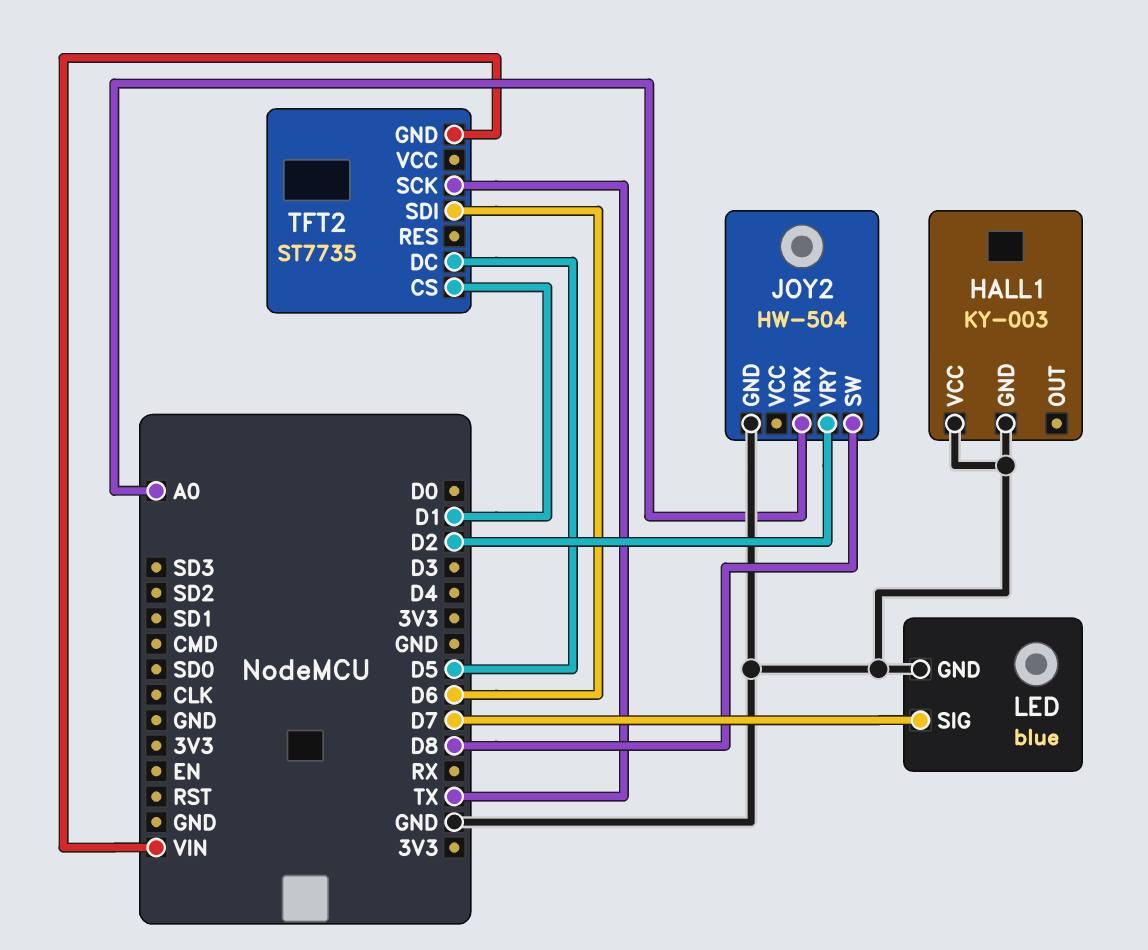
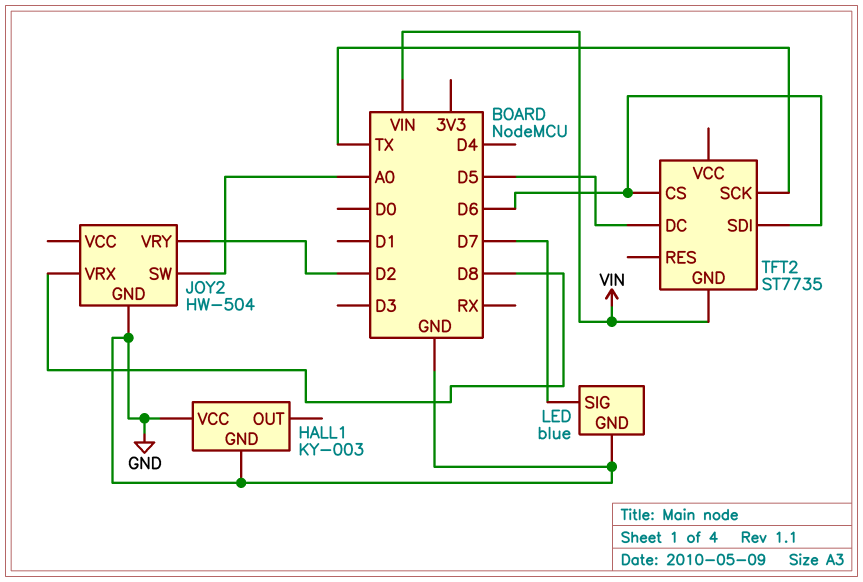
JOY2 pin SW: D8 -> A0
JOY2 pin VRX: A0 -> D8
TFT2 pin CS: D1 -> D6

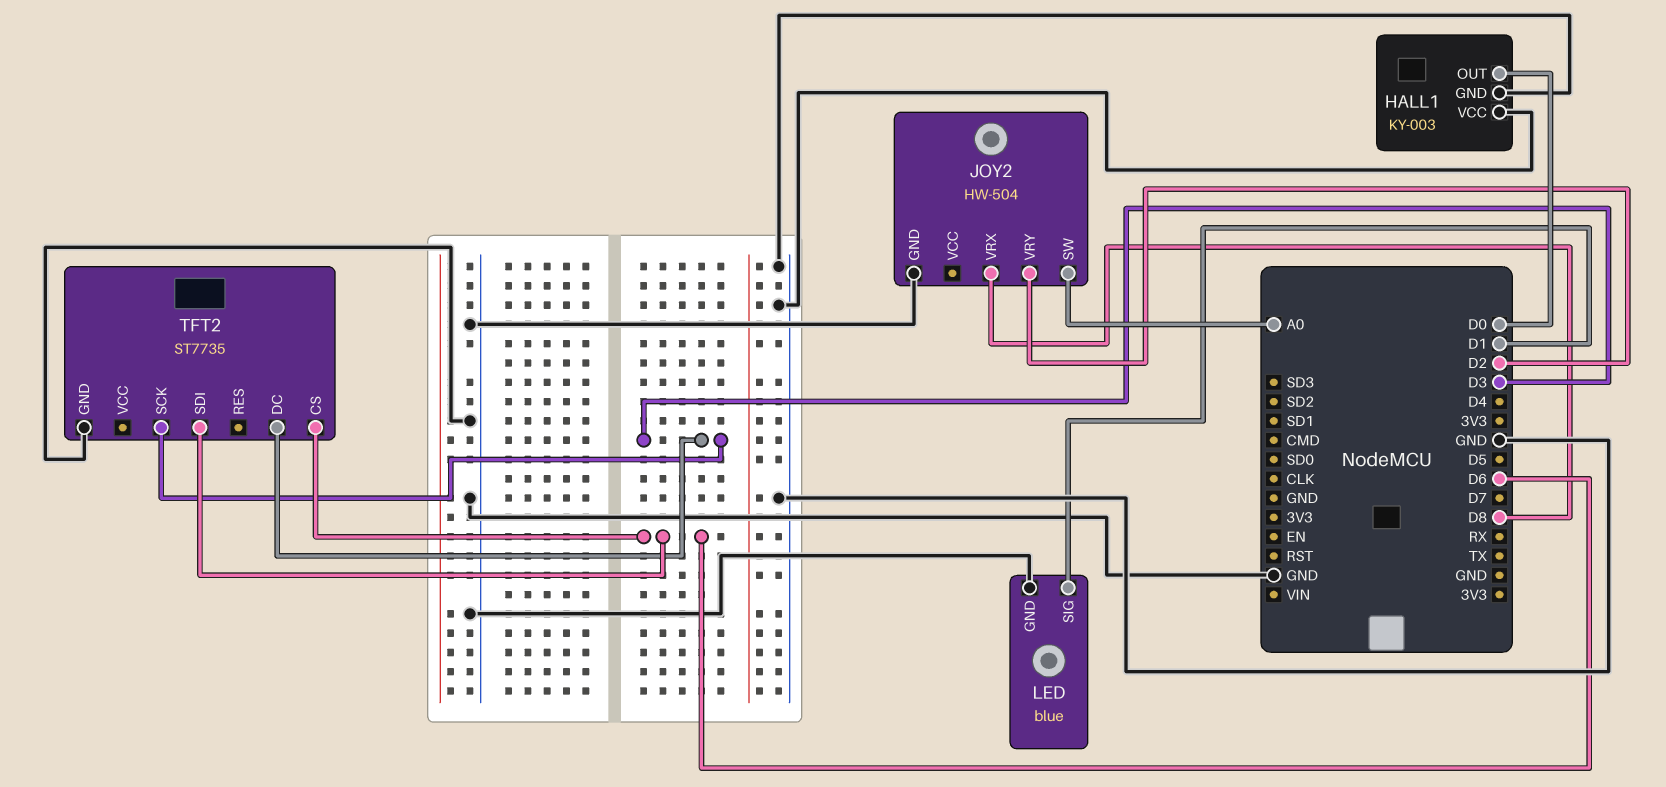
HALL1 pin OUT: none -> D0
LED pin SIG: D7 -> D1
TFT2 pin DC: D5 -> D3
TFT2 pin GND: VIN -> GND
TFT2 pin SCK: TX -> D3

